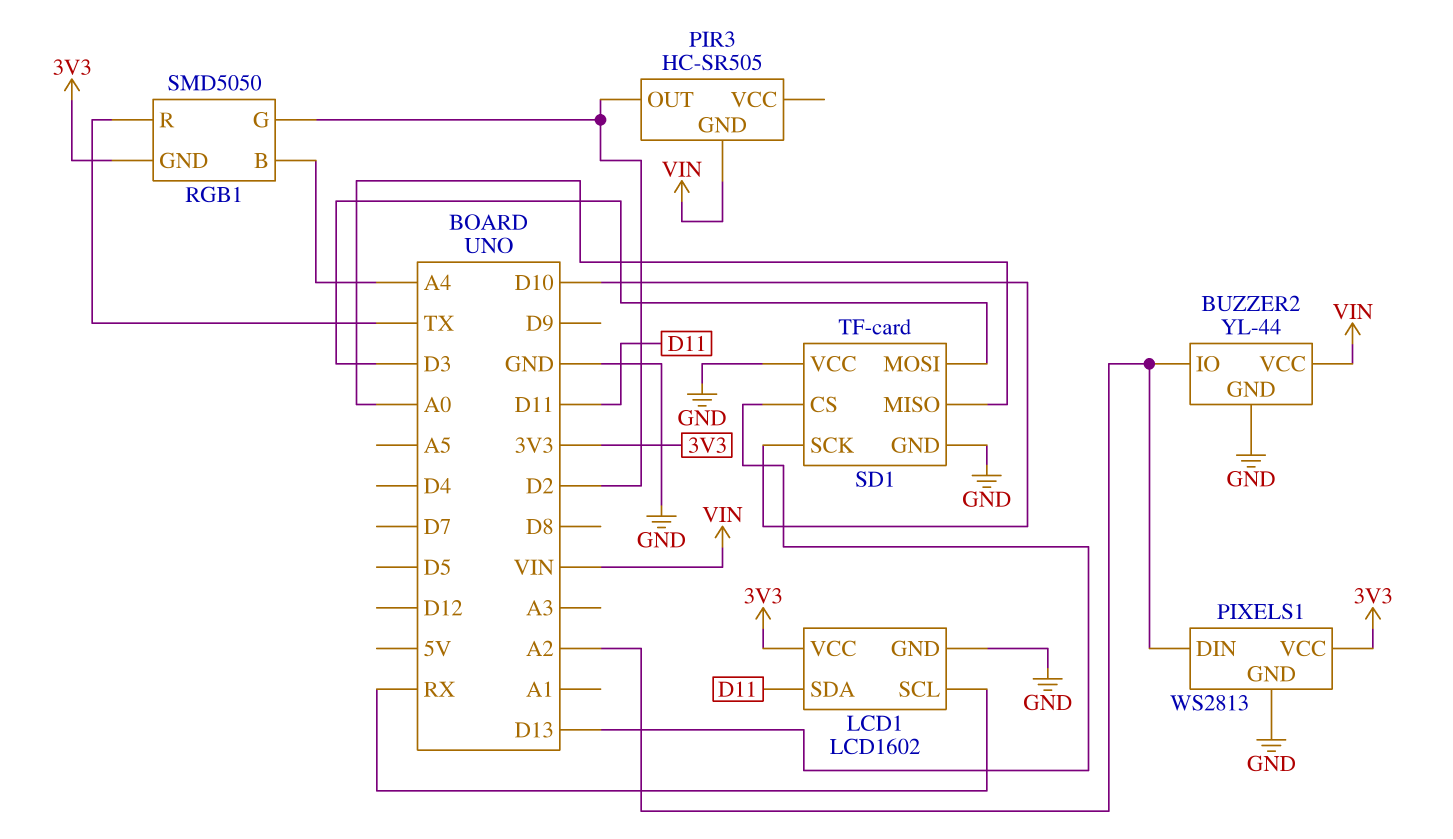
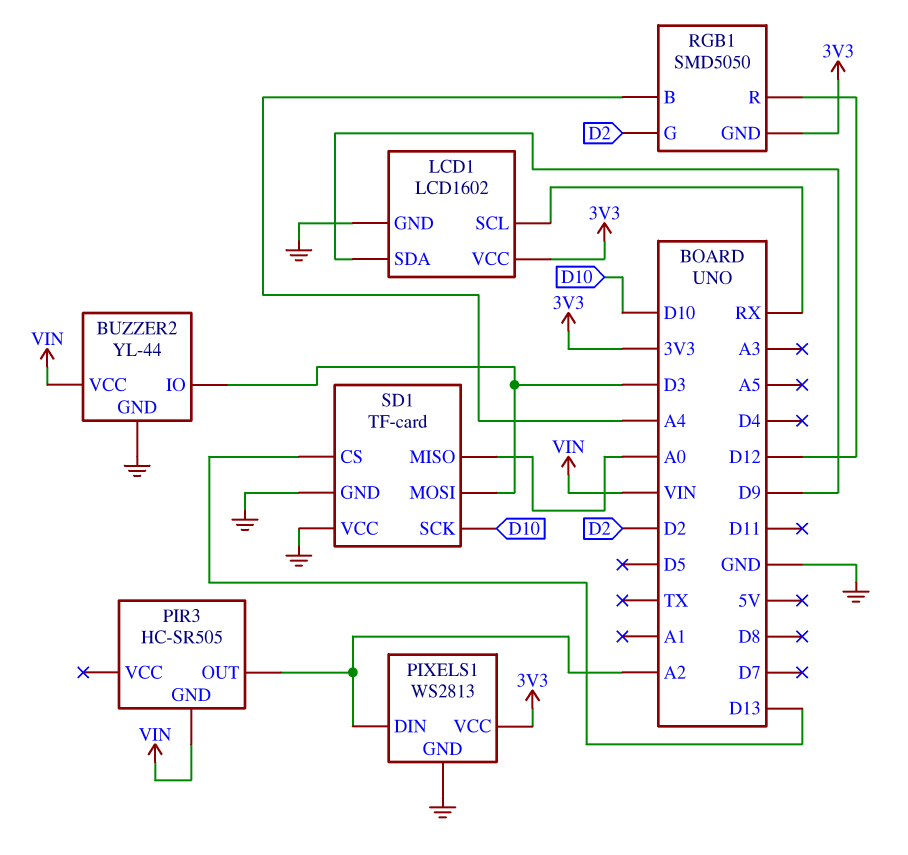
BUZZER2 pin IO: A2 -> D3
LCD1 pin SDA: D11 -> D9
PIR3 pin OUT: D2 -> A2
RGB1 pin R: TX -> D12

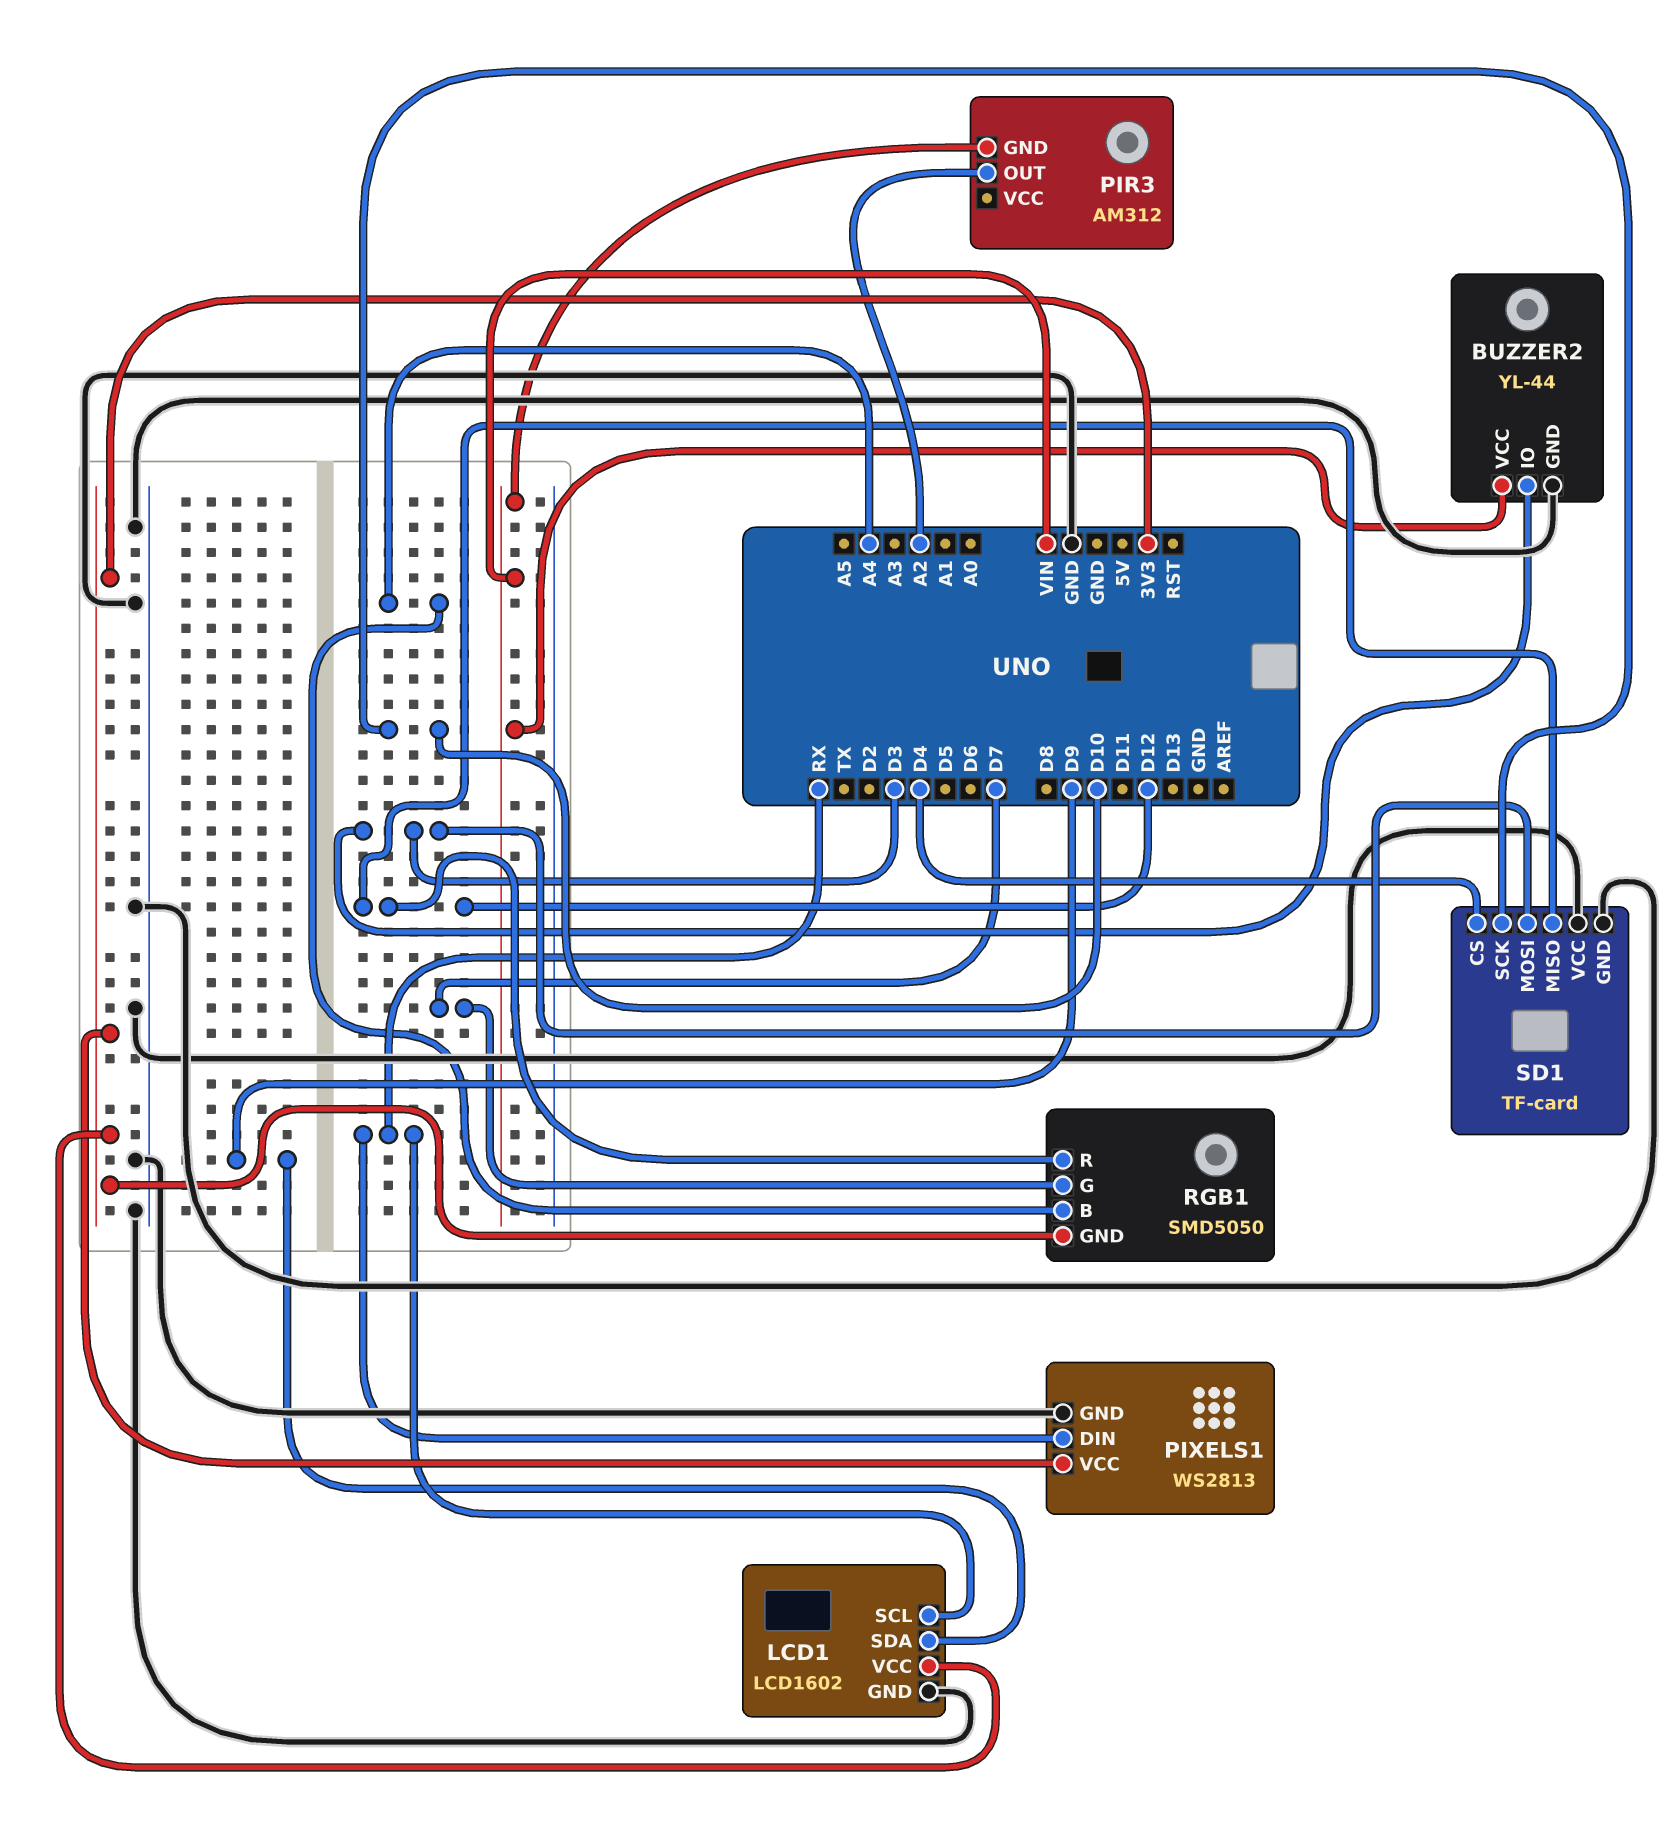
PIR3: HC-SR505 -> AM312
PIXELS1 pin DIN: A2 -> RX
RGB1 pin G: D2 -> D7
SD1 pin CS: D13 -> D4
SD1 pin MISO: A0 -> D12

